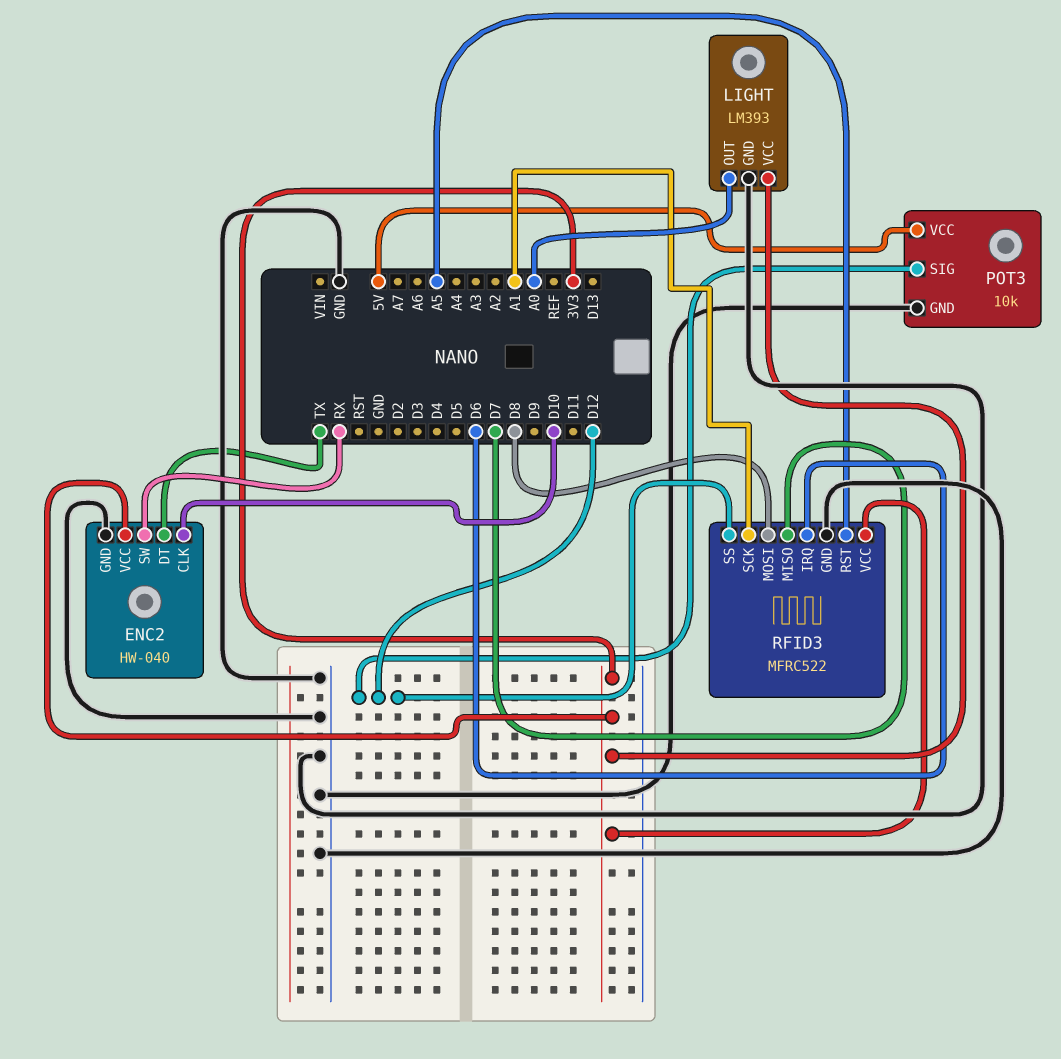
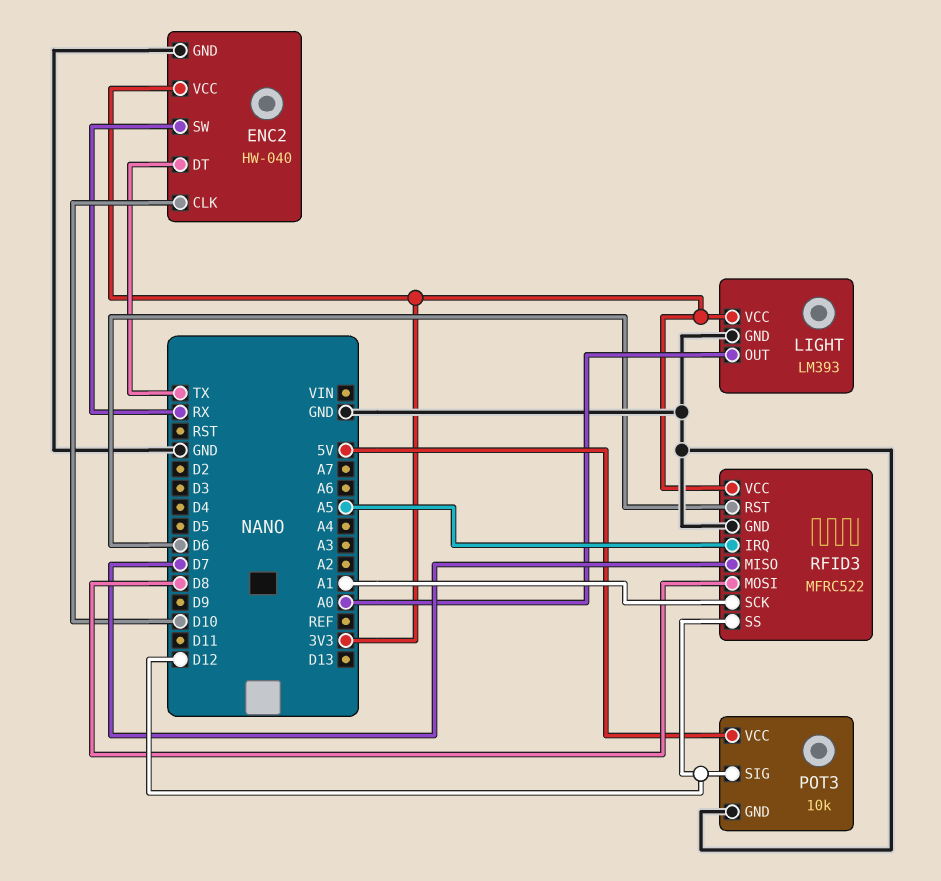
RFID3 pin IRQ: D6 -> A5
RFID3 pin RST: A5 -> D6

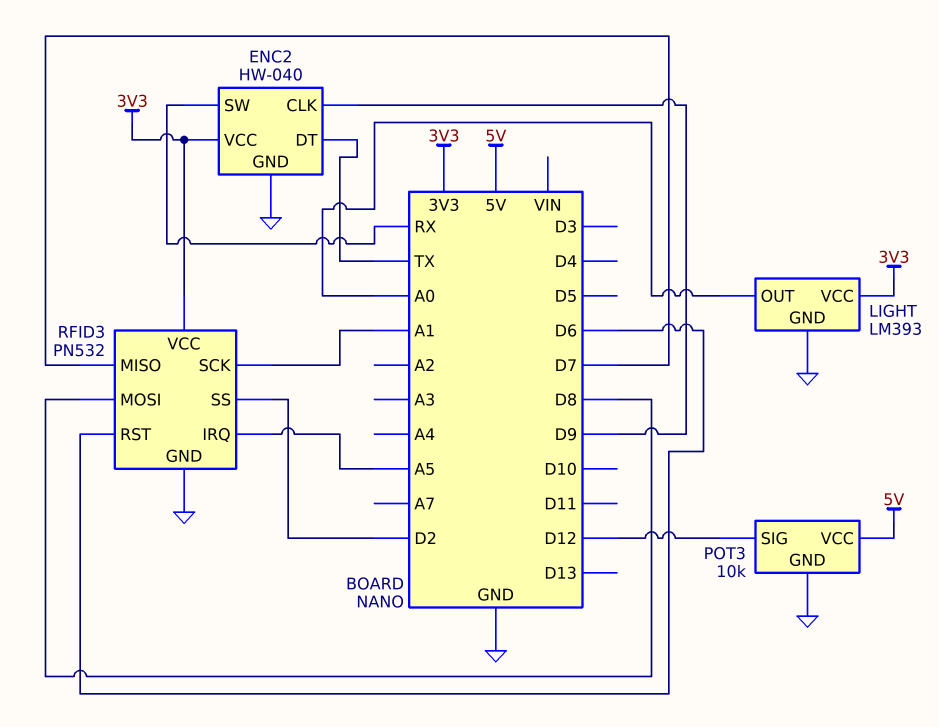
ENC2 pin CLK: D10 -> D9
RFID3: MFRC522 -> PN532
RFID3 pin SS: D12 -> D2

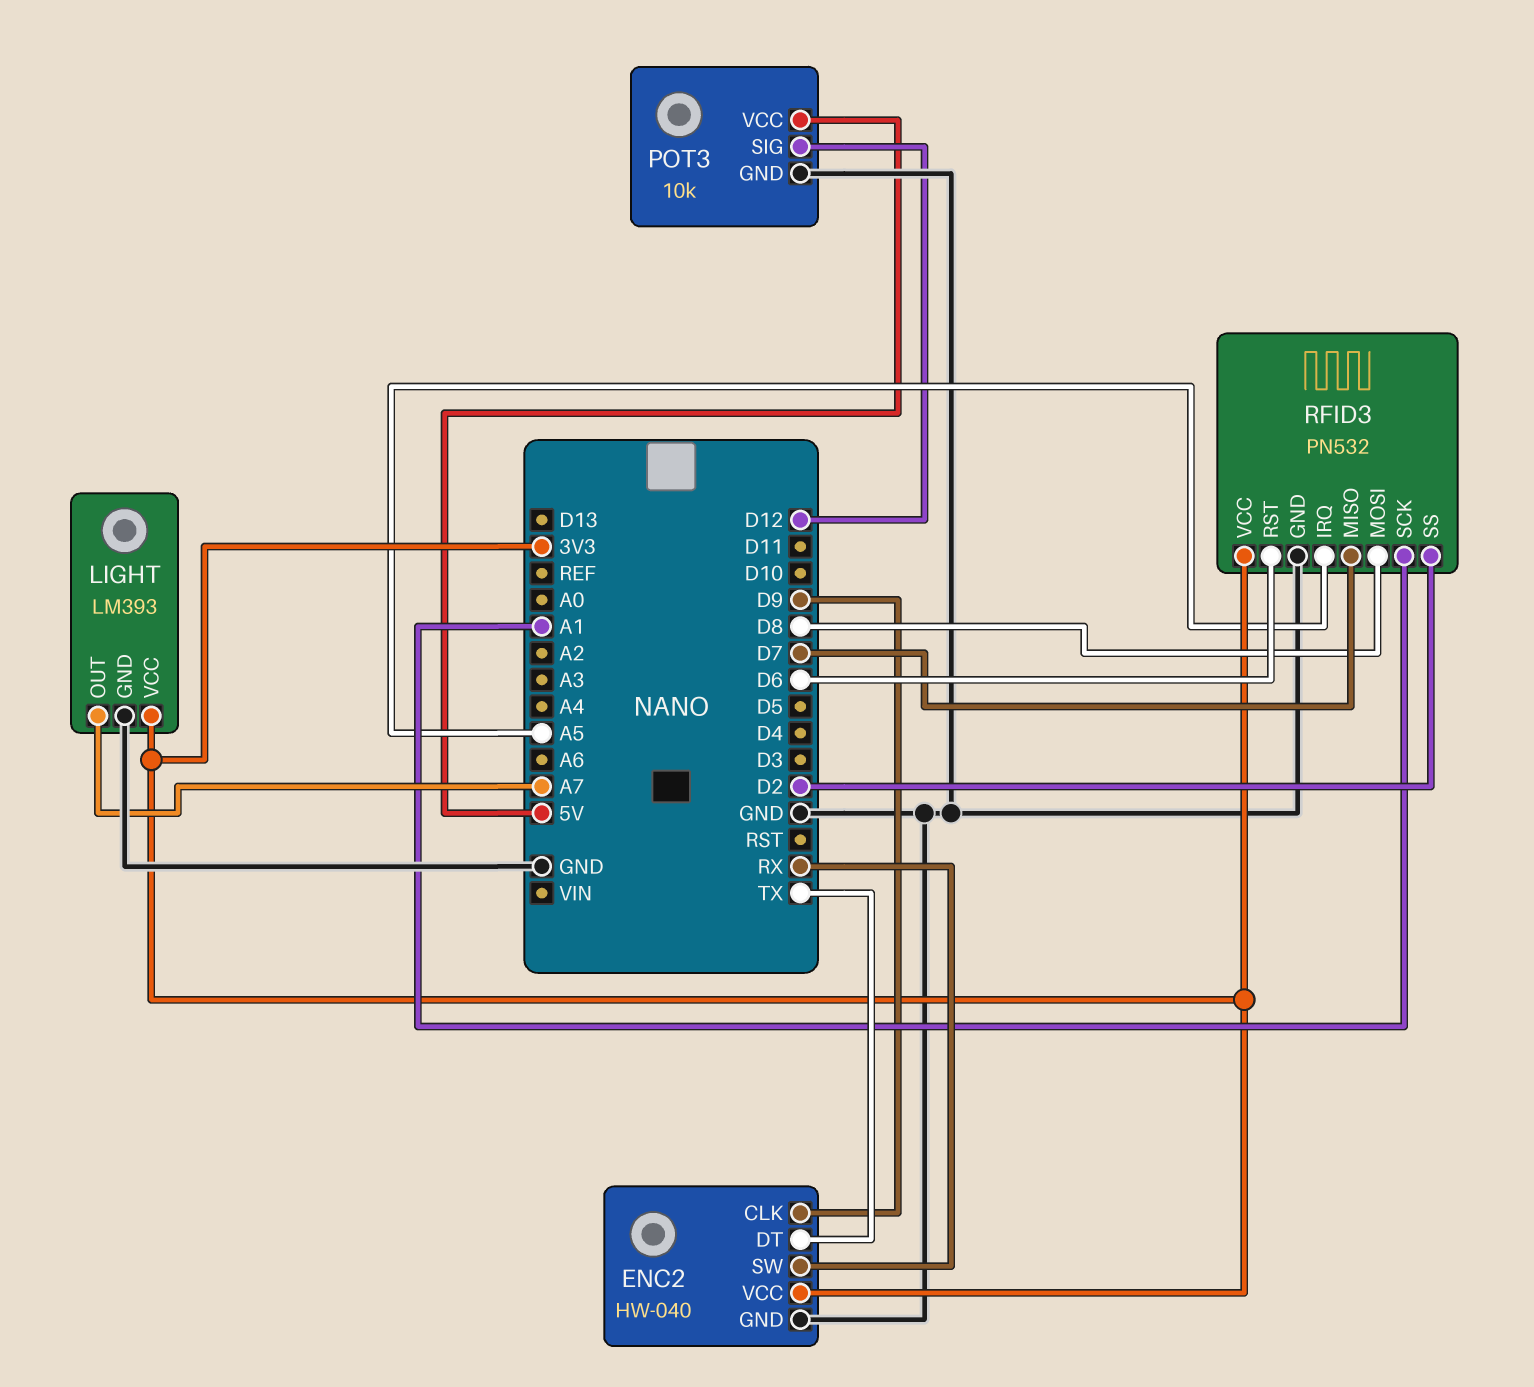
LIGHT pin OUT: A0 -> A7

